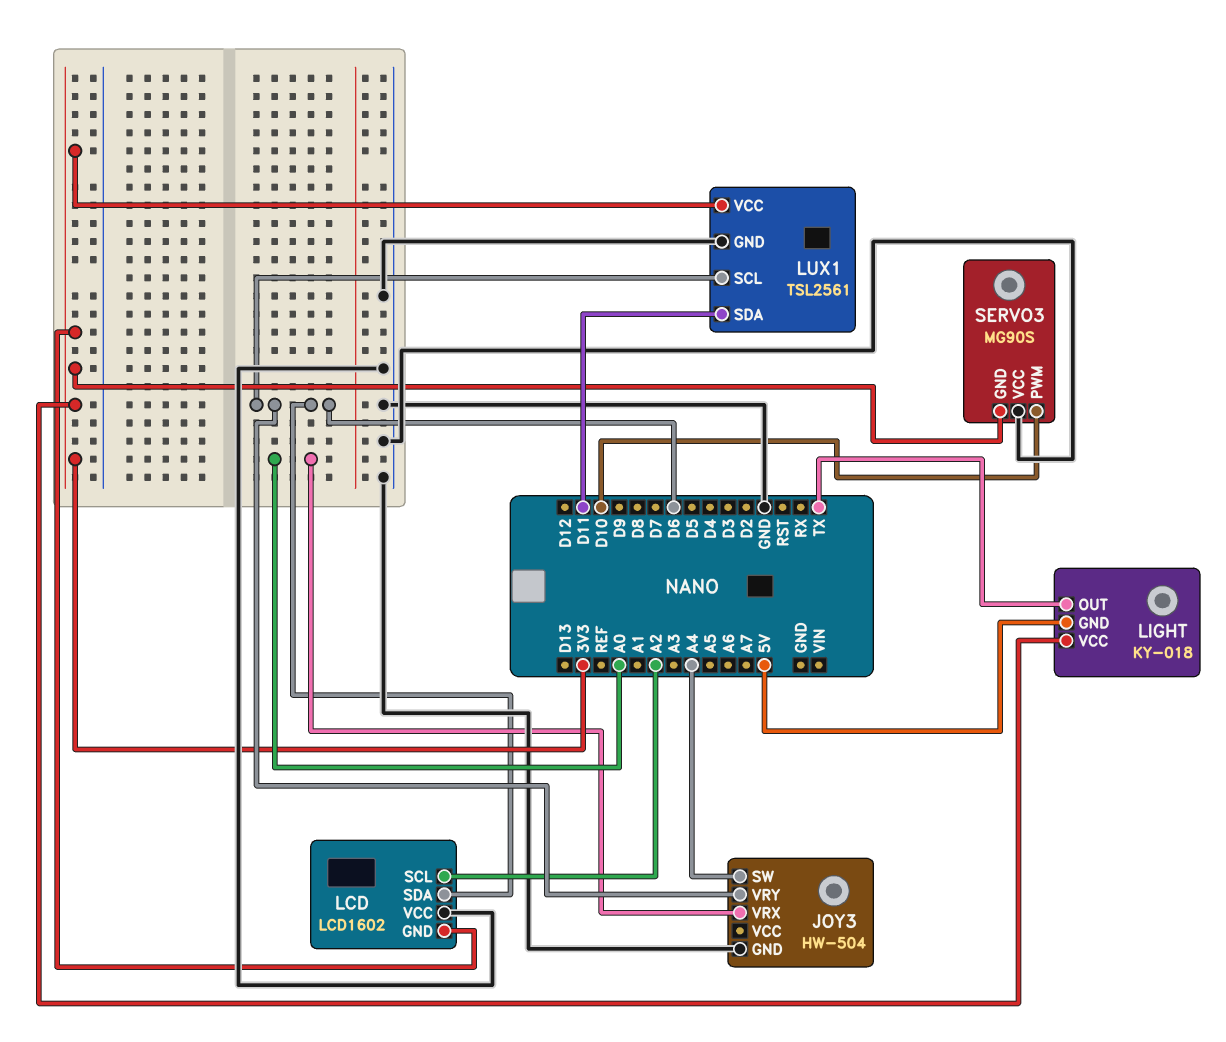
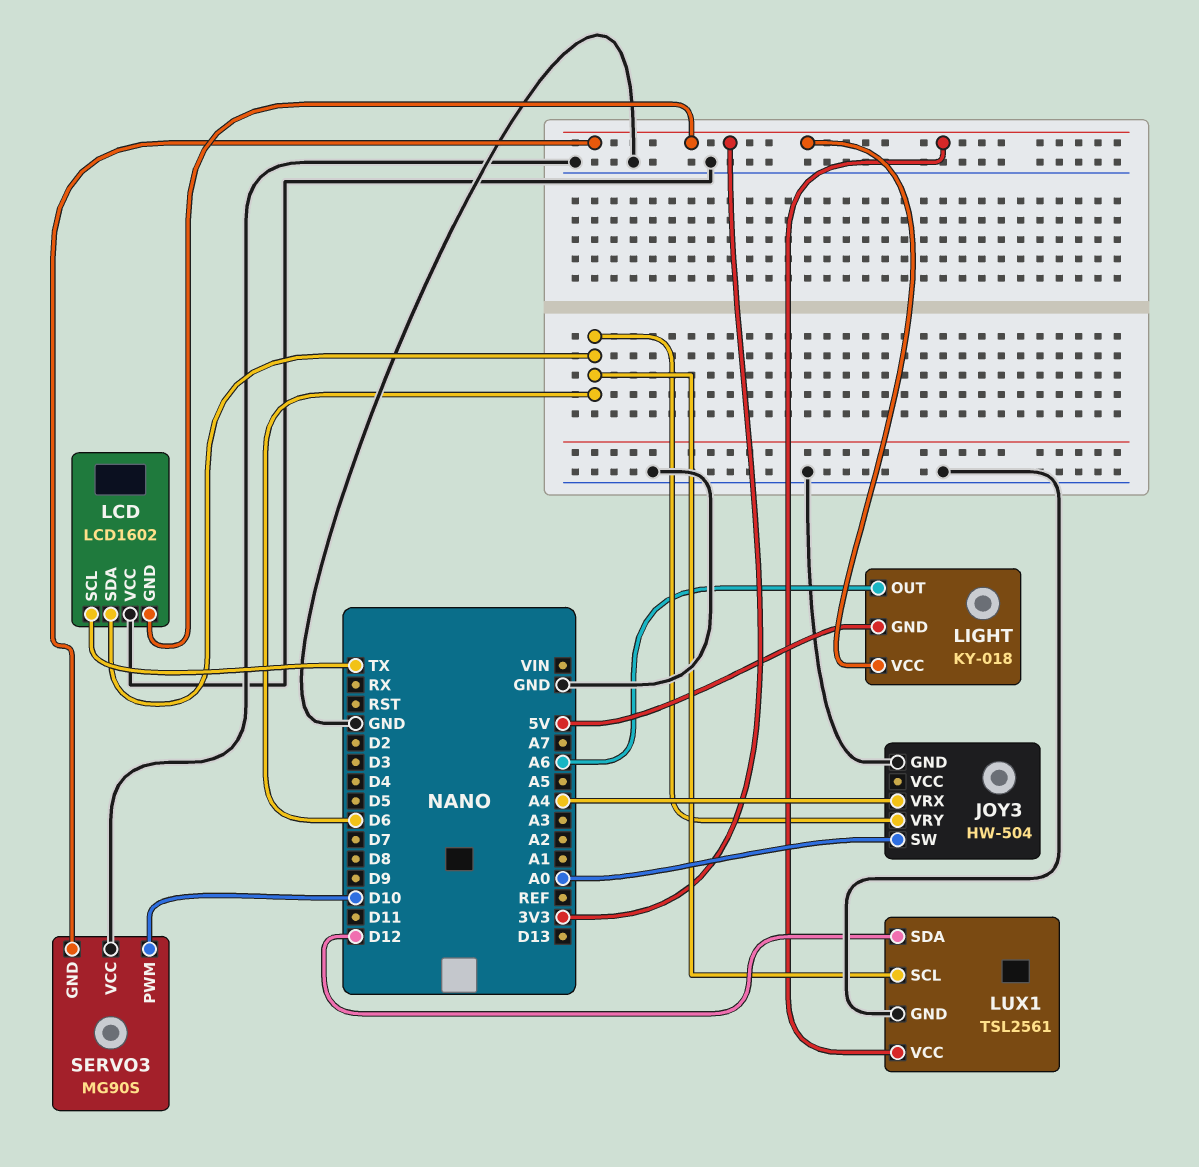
JOY3 pin SW: A4 -> A0
JOY3 pin VRX: A0 -> A4
LCD pin SCL: A2 -> TX
LIGHT pin OUT: TX -> A6
LUX1 pin SDA: D11 -> D12

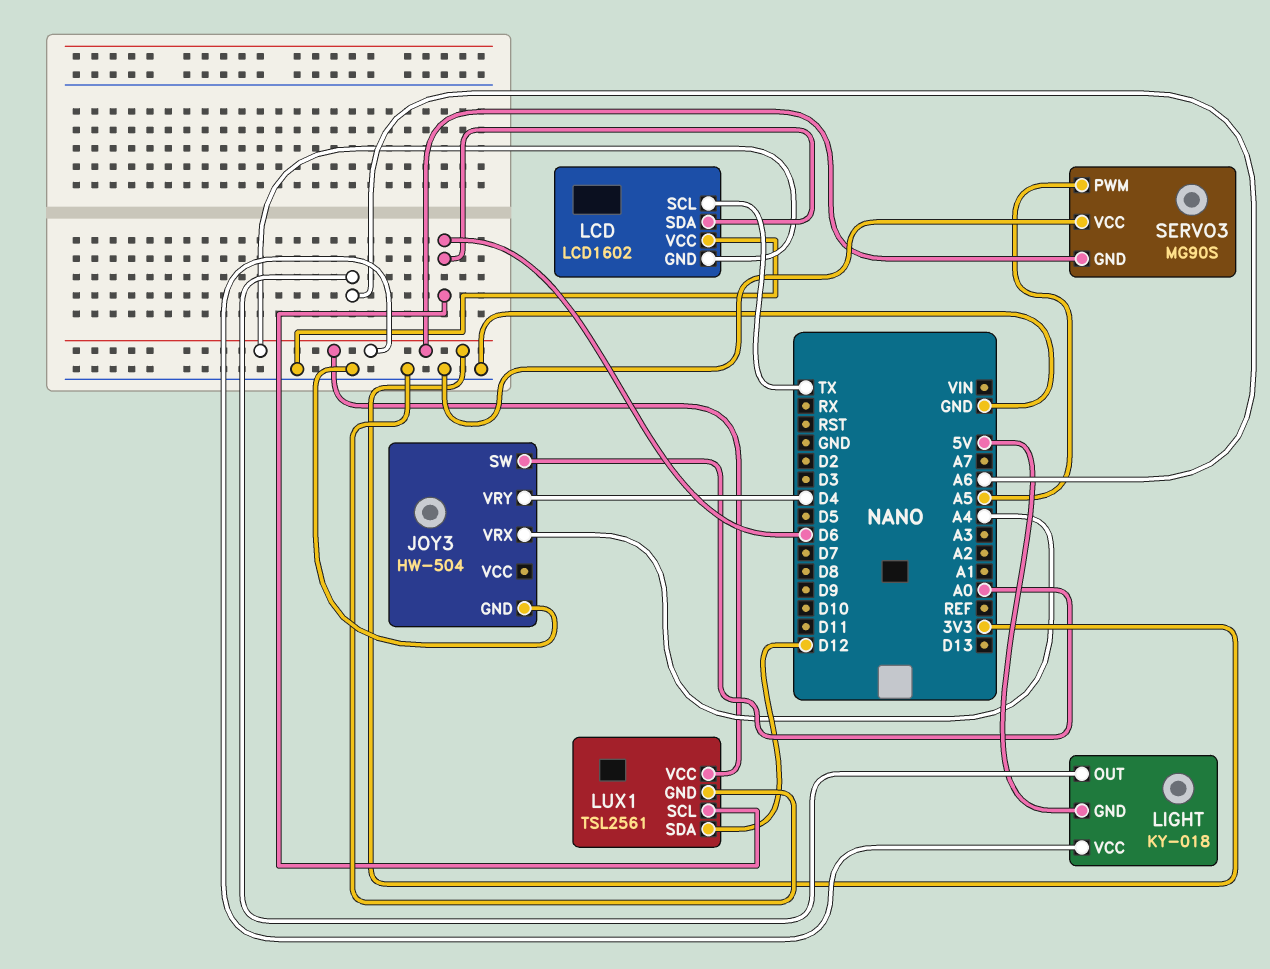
JOY3 pin VRY: D6 -> D4
SERVO3 pin PWM: D10 -> A5

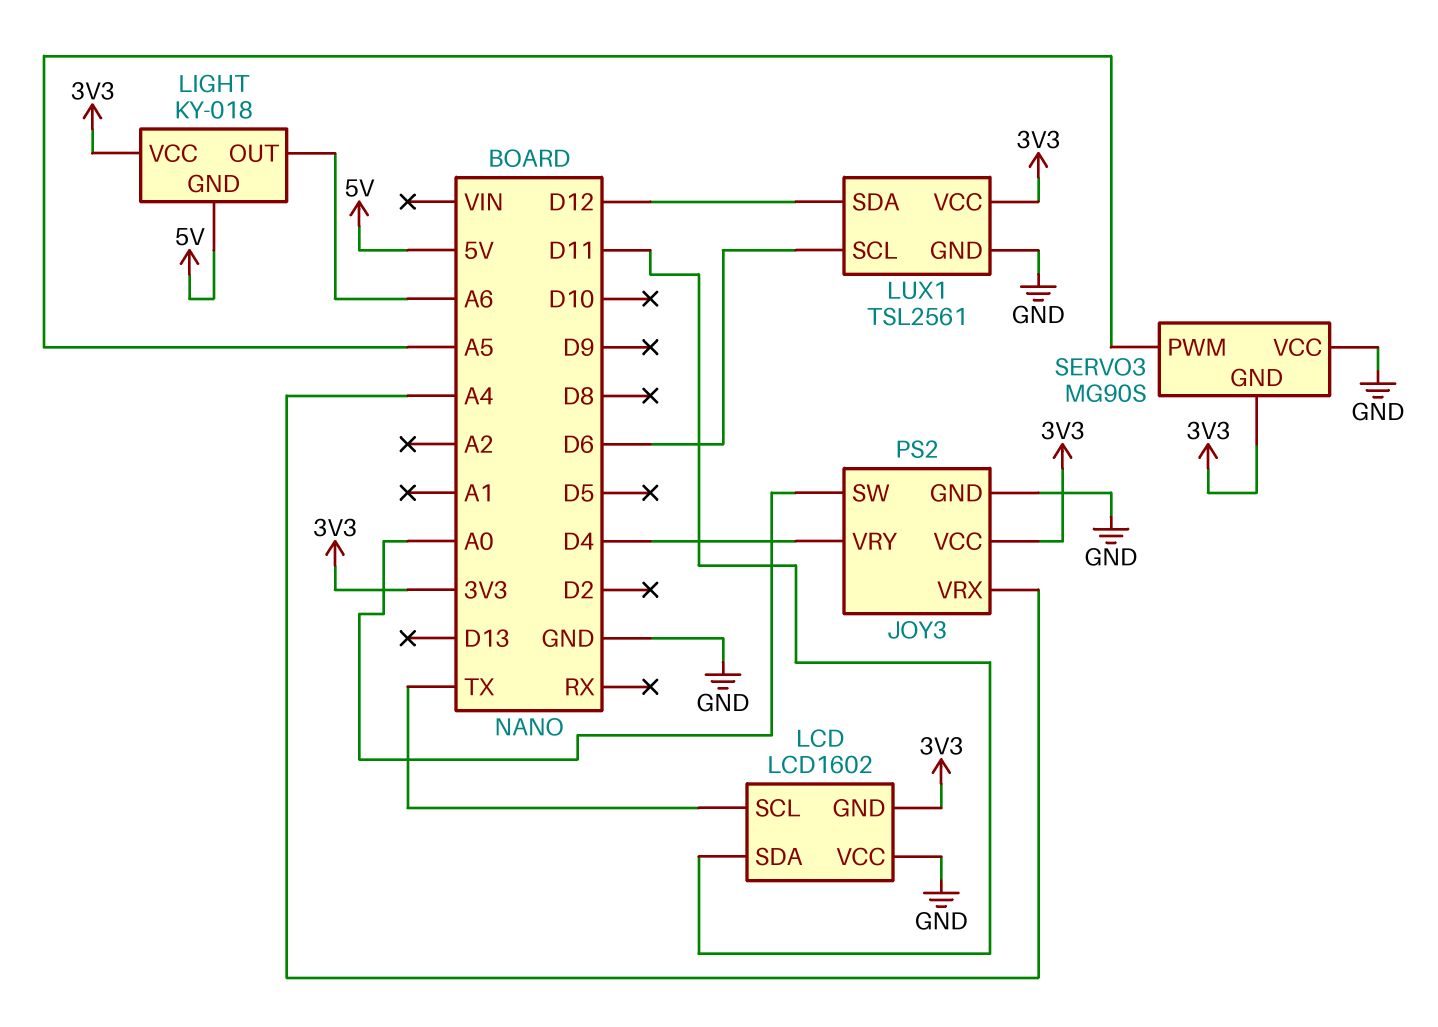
JOY3: HW-504 -> PS2
JOY3 pin VCC: none -> 3V3
LCD pin SDA: D6 -> D11

